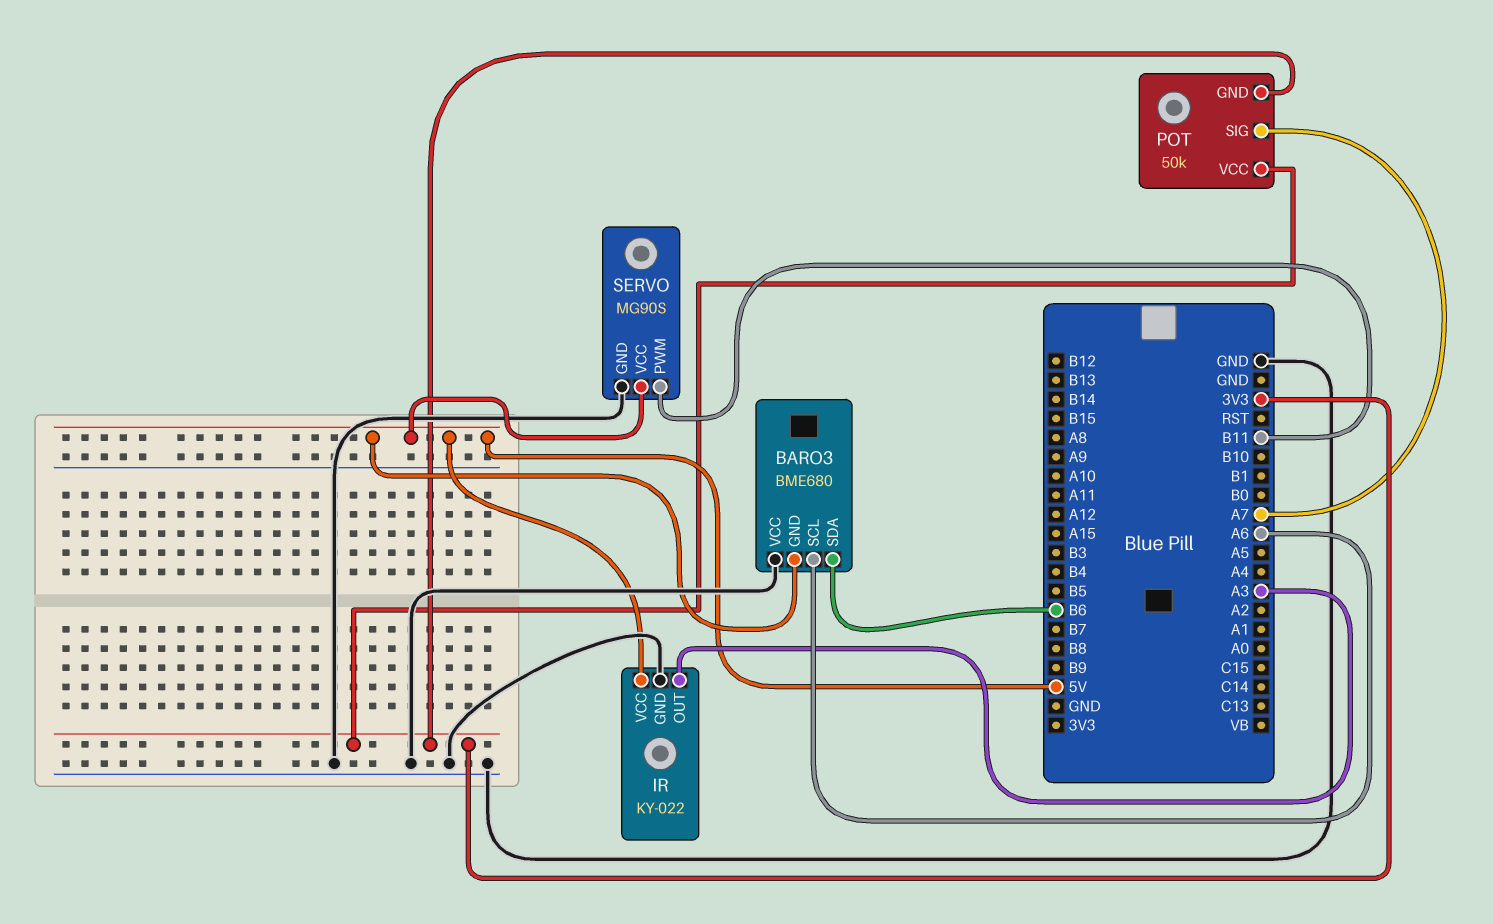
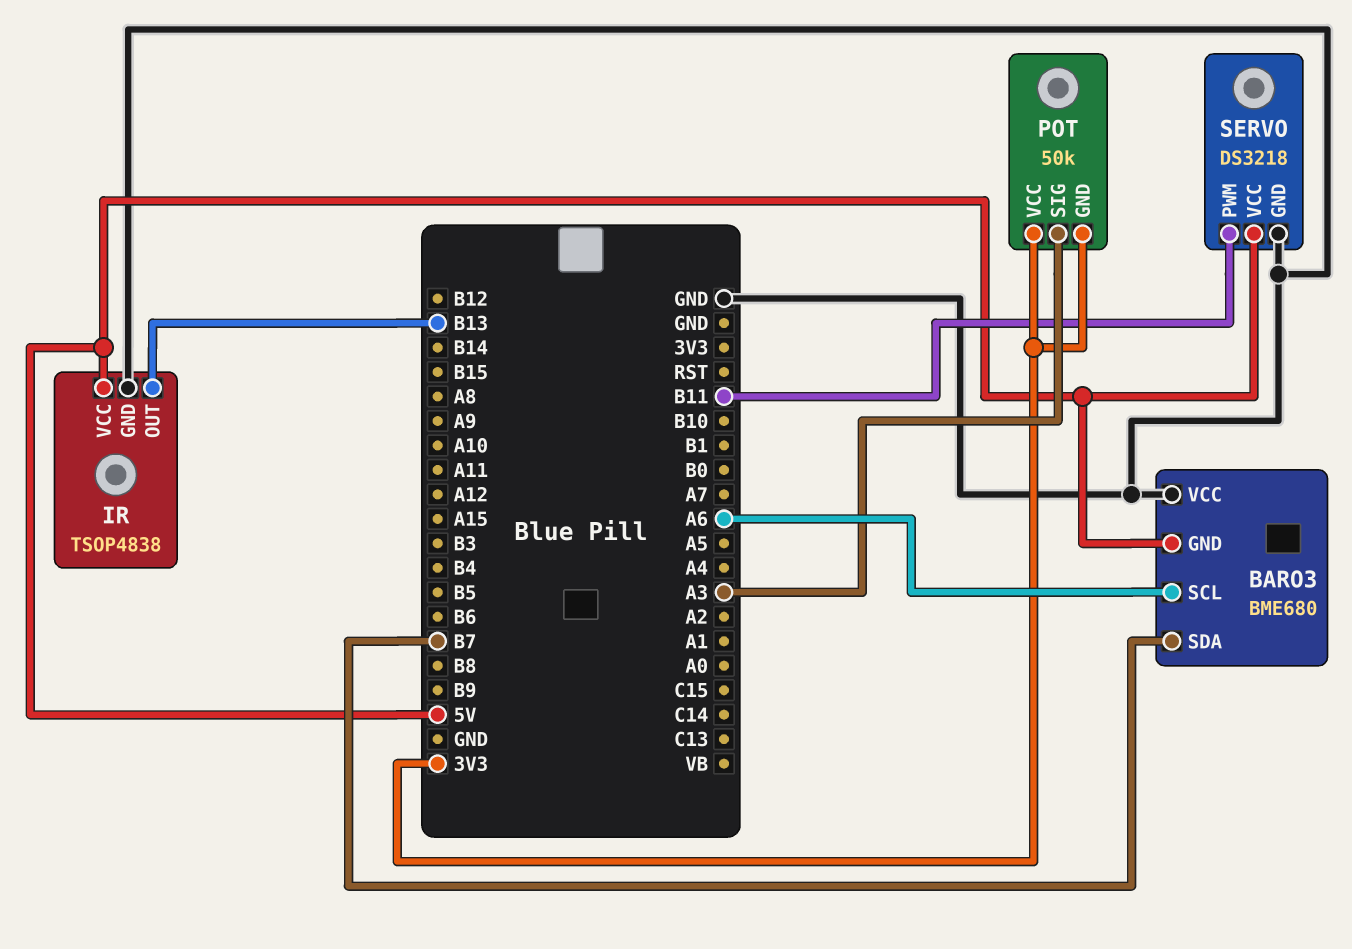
BARO3 pin SDA: B6 -> B7
IR: KY-022 -> TSOP4838
IR pin OUT: A3 -> B13
POT pin SIG: A7 -> A3
SERVO: MG90S -> DS3218

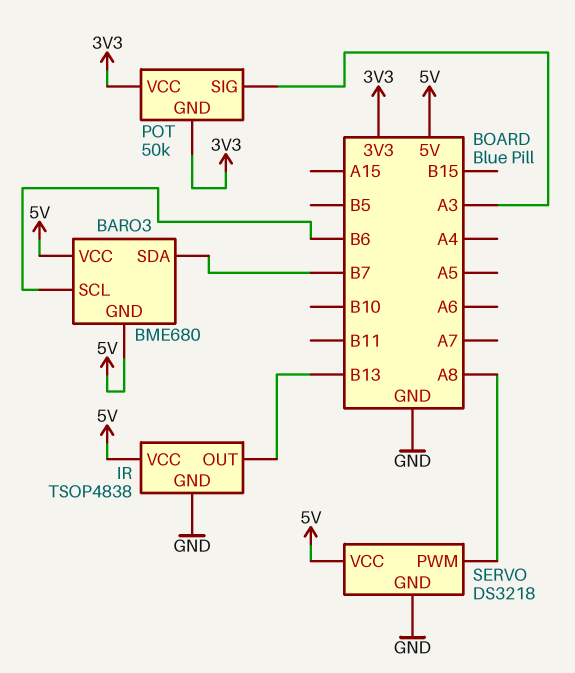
BARO3 pin SCL: A6 -> B6
BARO3 pin VCC: GND -> 5V
SERVO pin PWM: B11 -> A8

